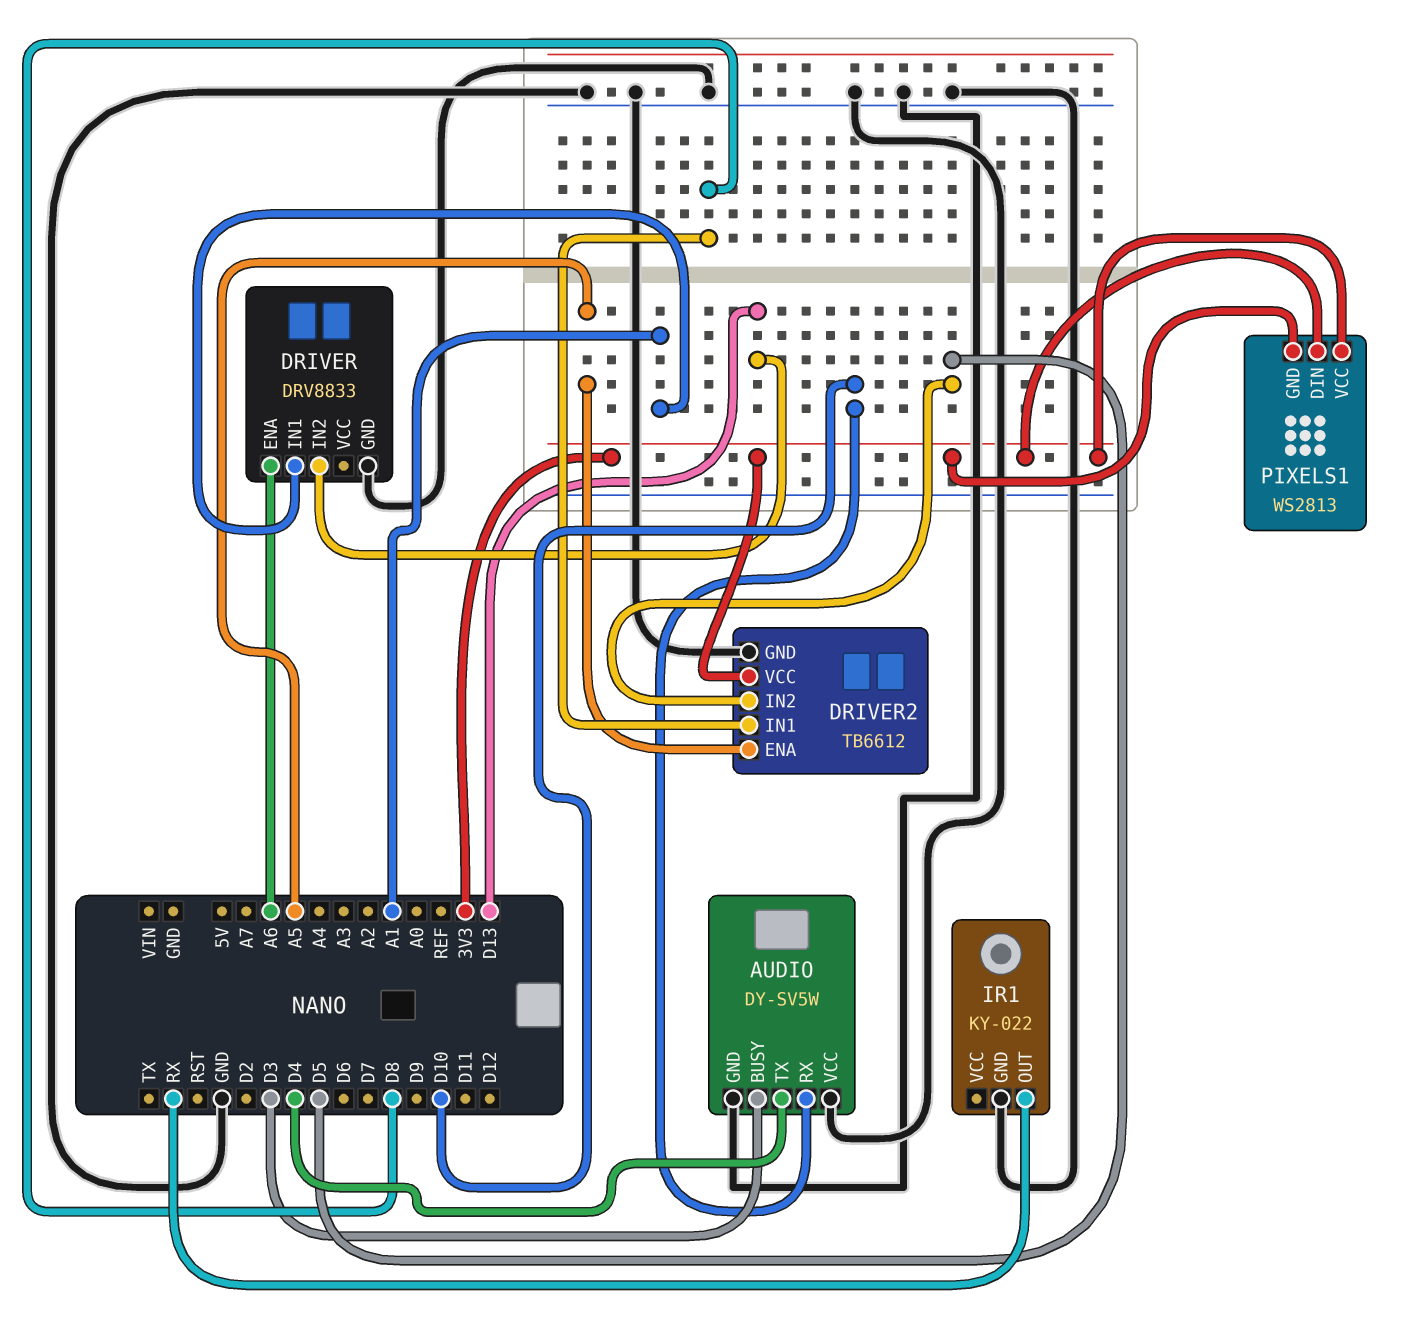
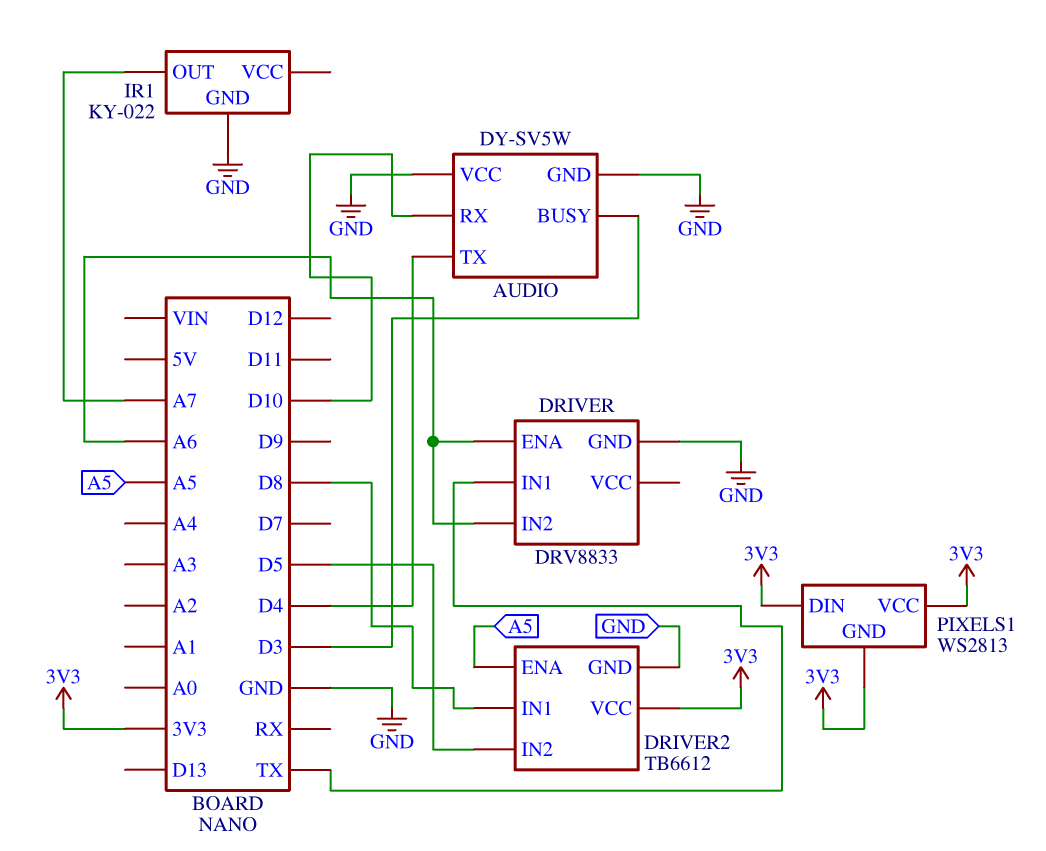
DRIVER pin IN1: A1 -> TX
DRIVER pin IN2: D13 -> A6
IR1 pin OUT: RX -> A7

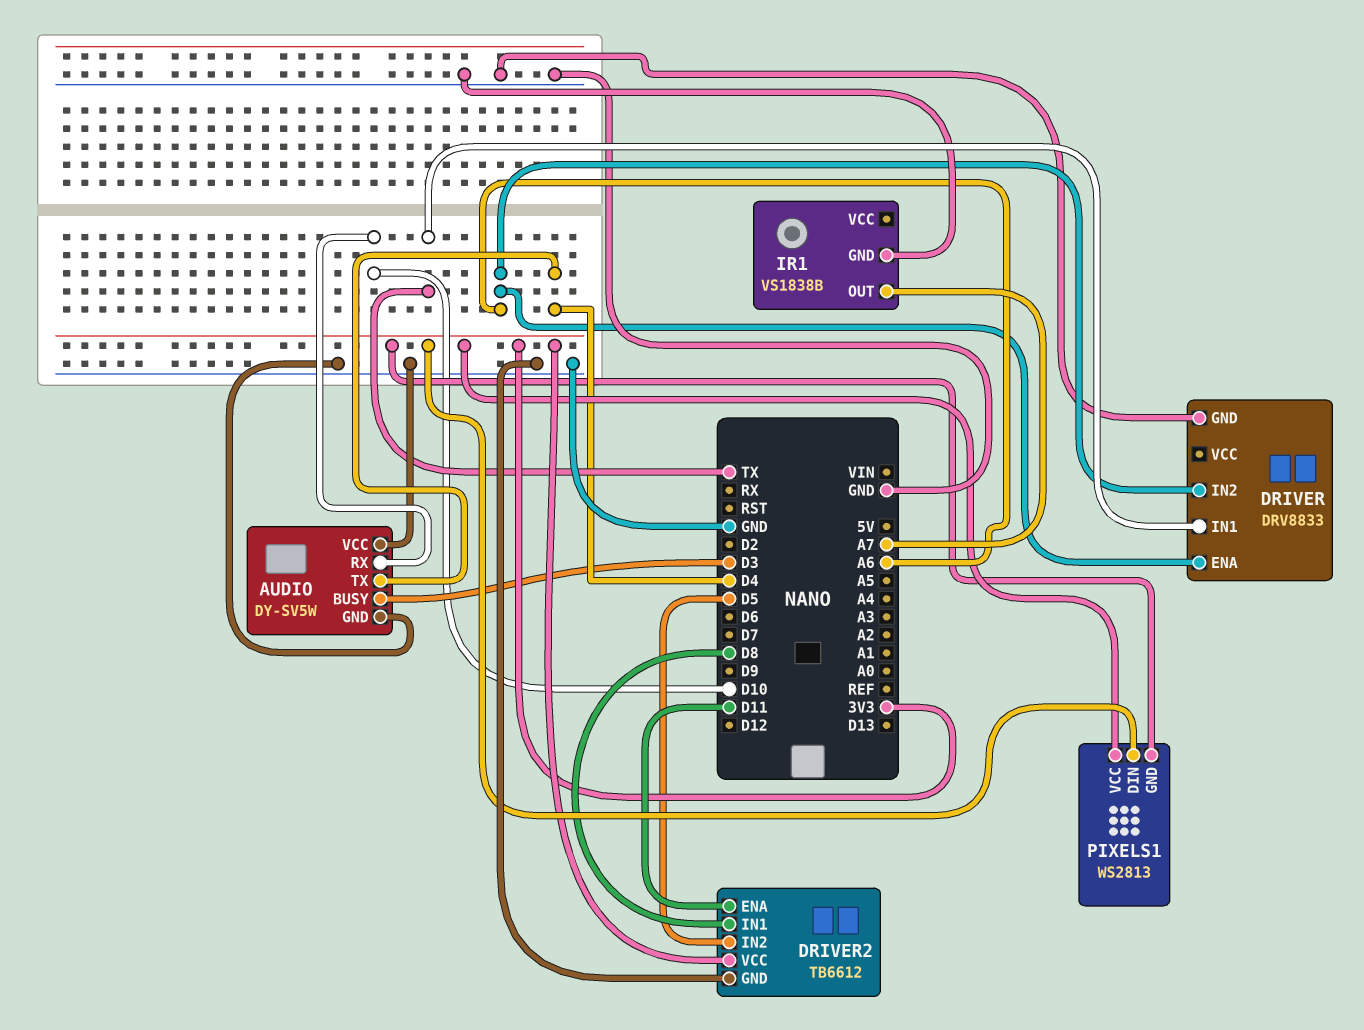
DRIVER2 pin ENA: A5 -> D11
IR1: KY-022 -> VS1838B

